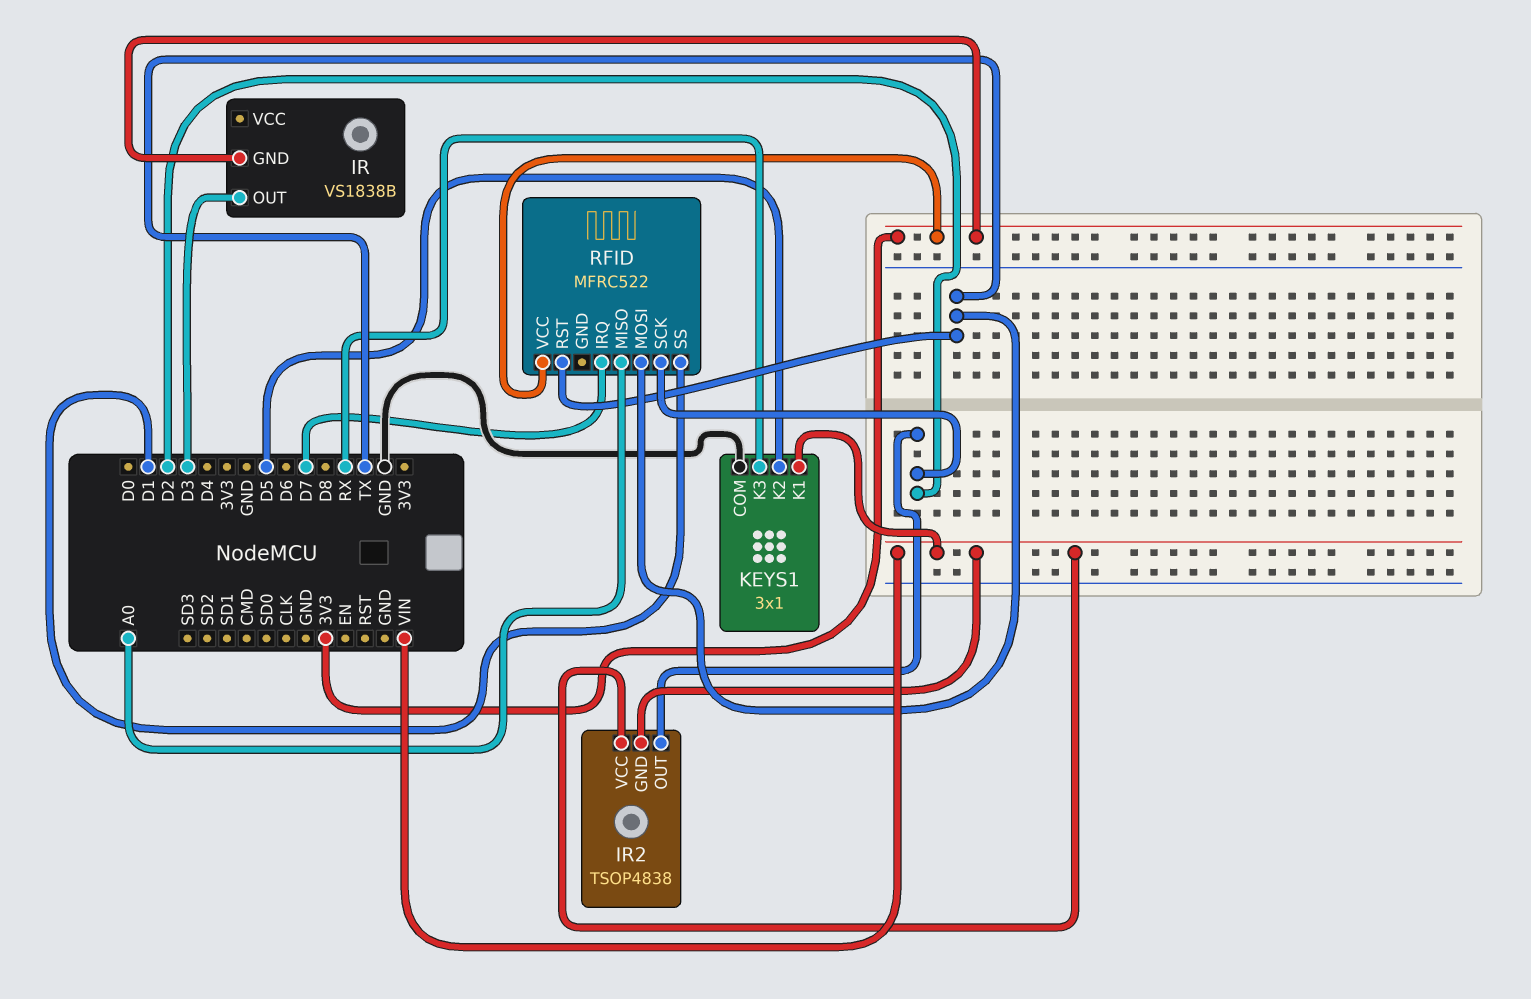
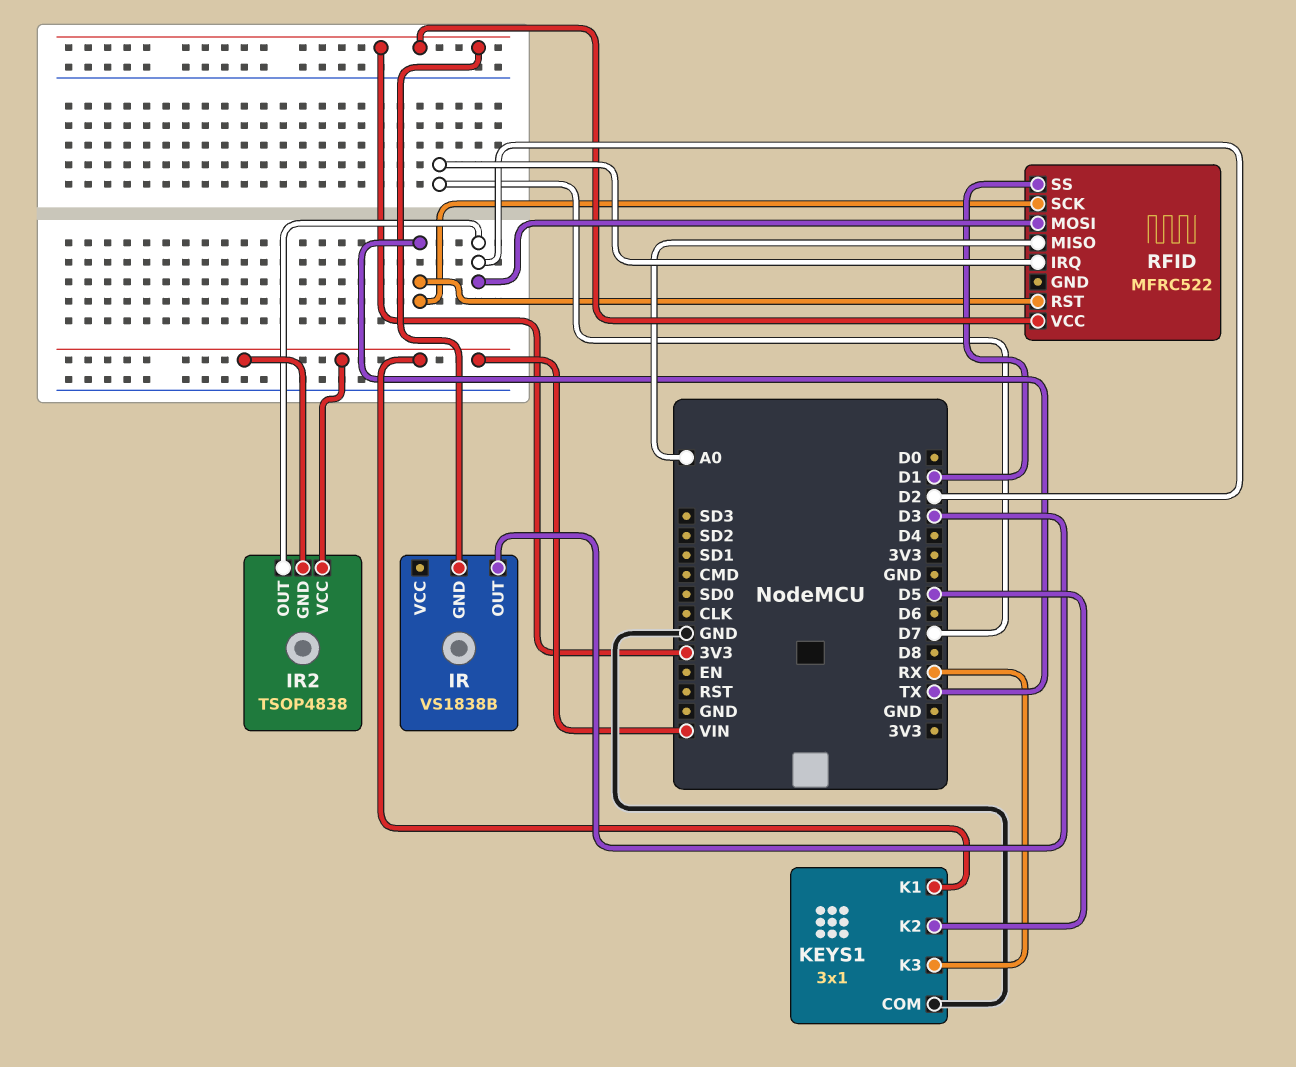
RFID pin MOSI: TX -> D2
RFID pin SCK: D2 -> TX

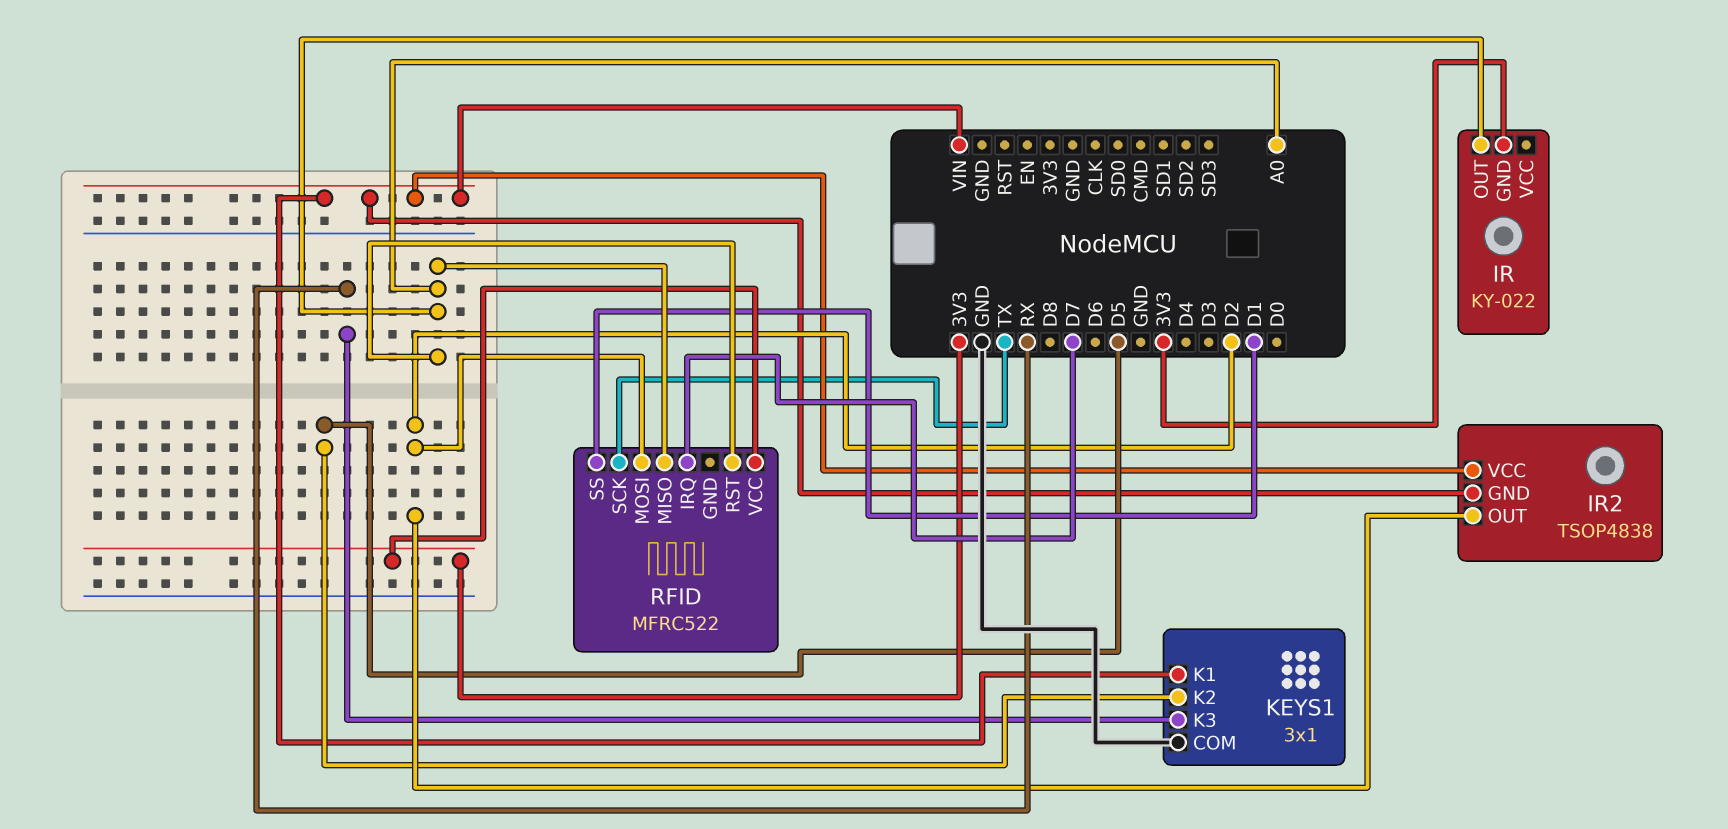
IR: VS1838B -> KY-022
IR pin OUT: D3 -> A0
RFID pin RST: TX -> A0

